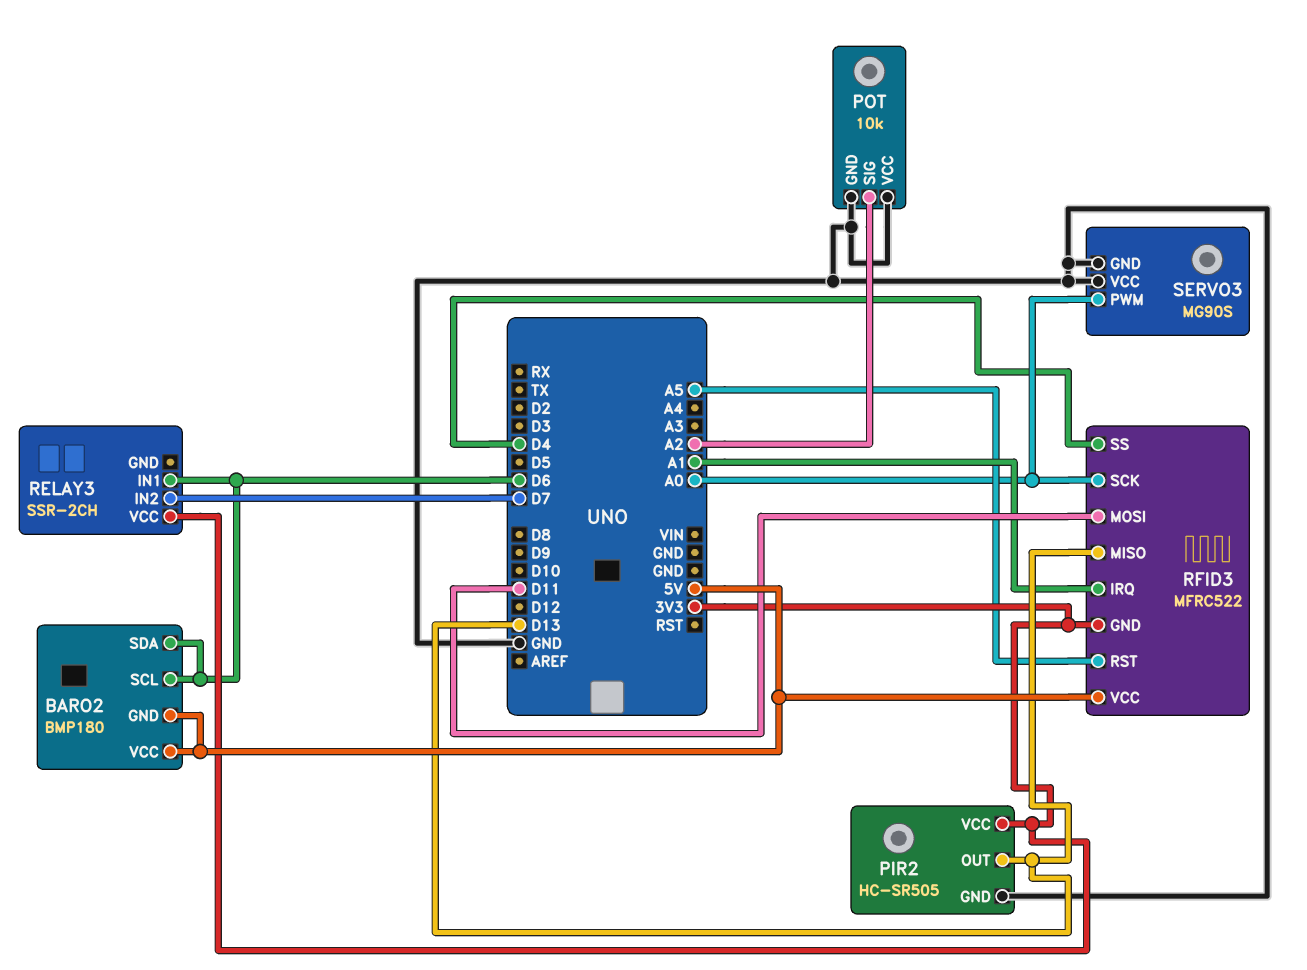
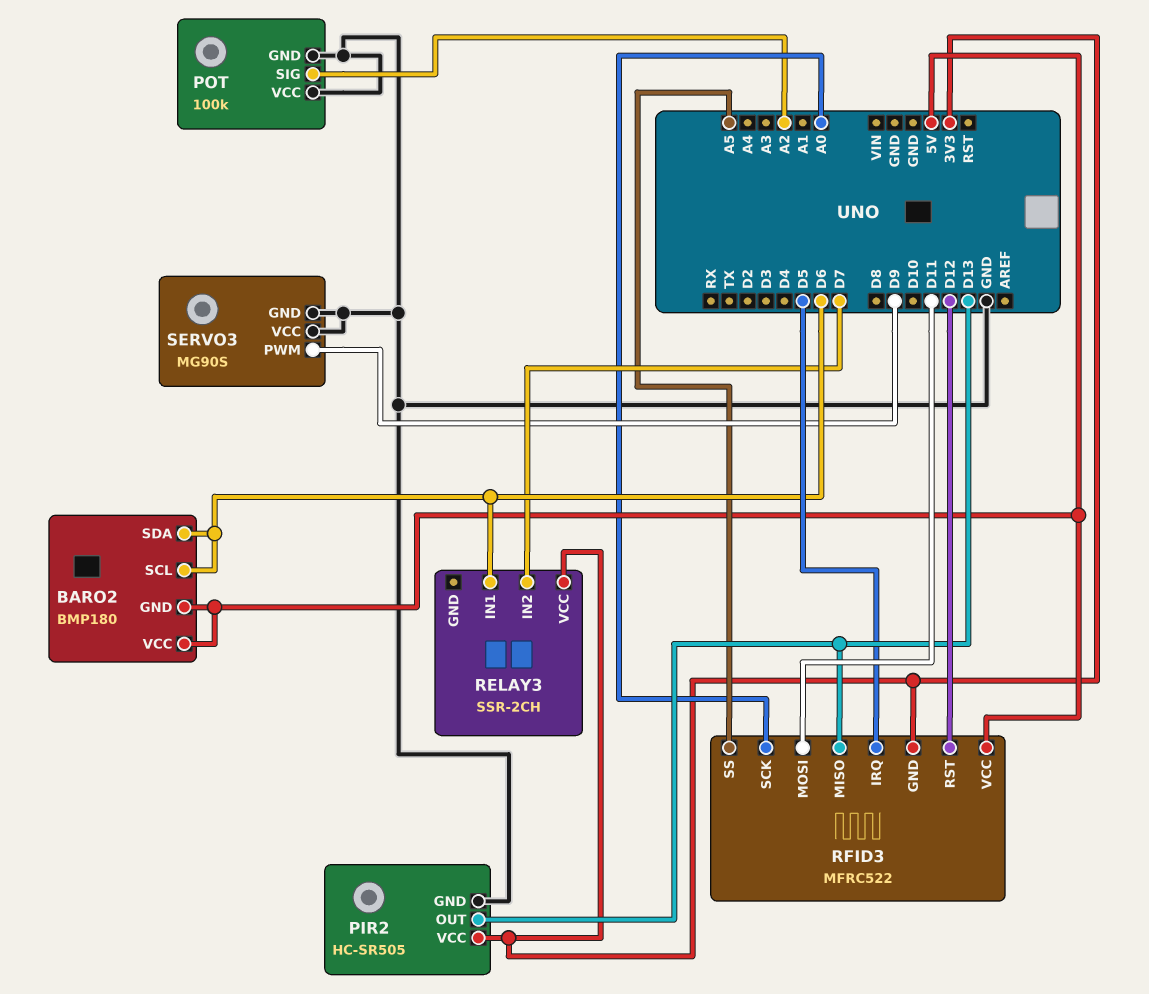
POT: 10k -> 100k
RFID3 pin IRQ: A1 -> D5
RFID3 pin RST: A5 -> D12
RFID3 pin SS: D4 -> A5
SERVO3 pin PWM: A0 -> D9

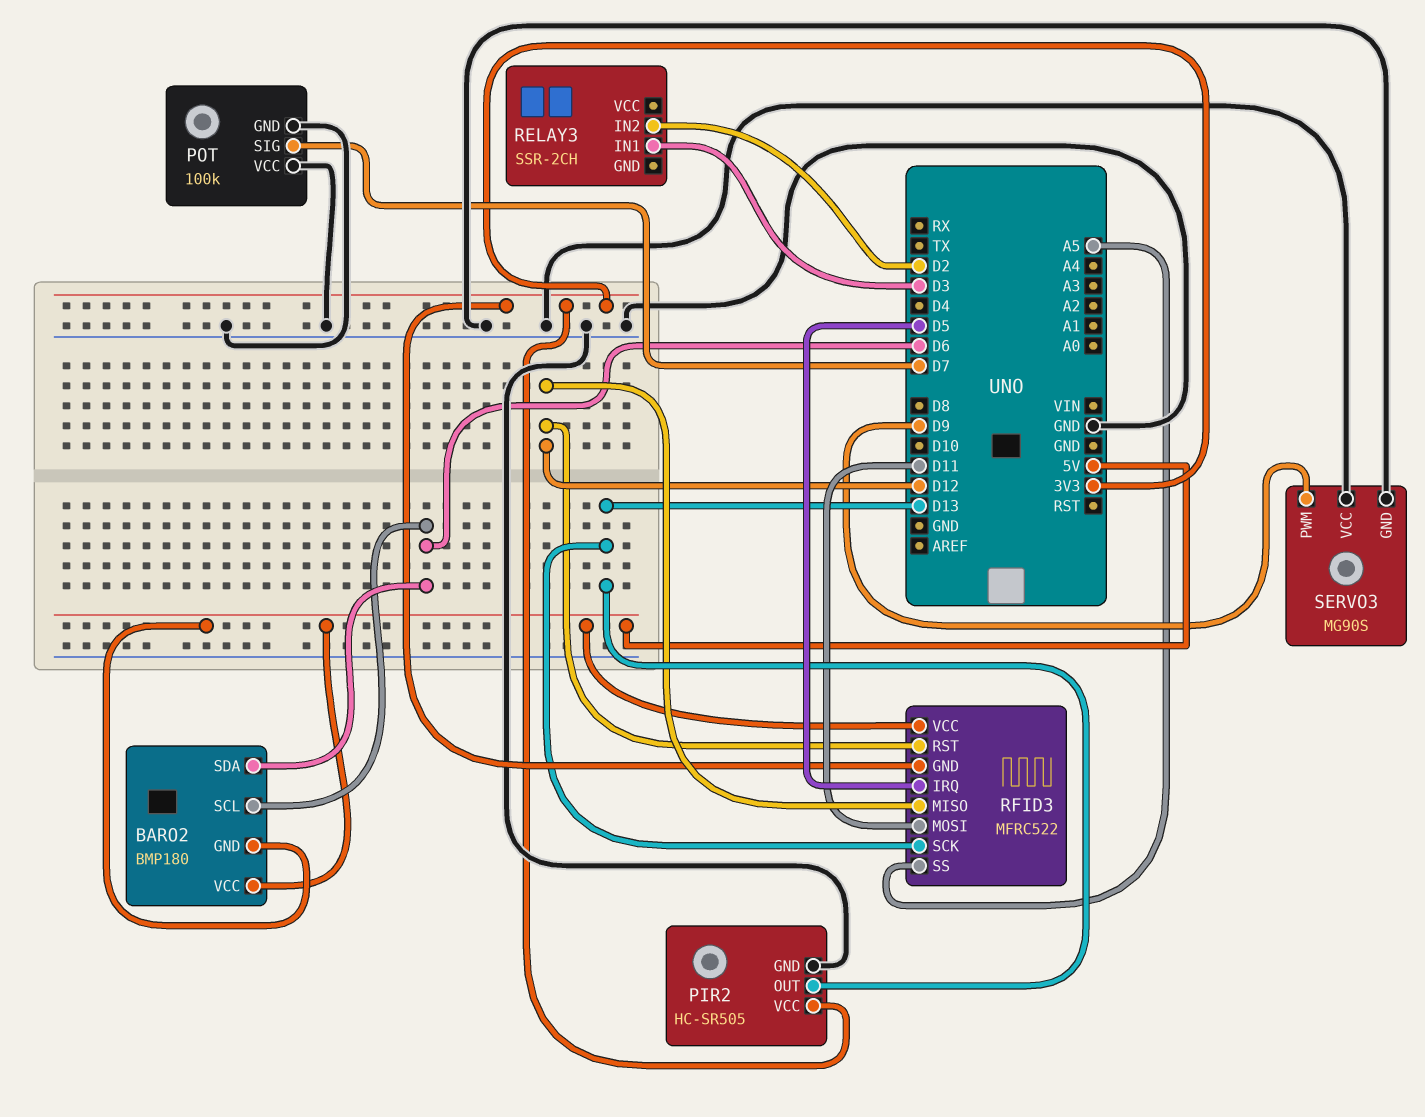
POT pin SIG: A2 -> D7
RELAY3 pin IN1: D6 -> D3
RELAY3 pin IN2: D7 -> D2
RELAY3 pin VCC: 3V3 -> none
RFID3 pin MISO: D13 -> D12
RFID3 pin SCK: A0 -> D13

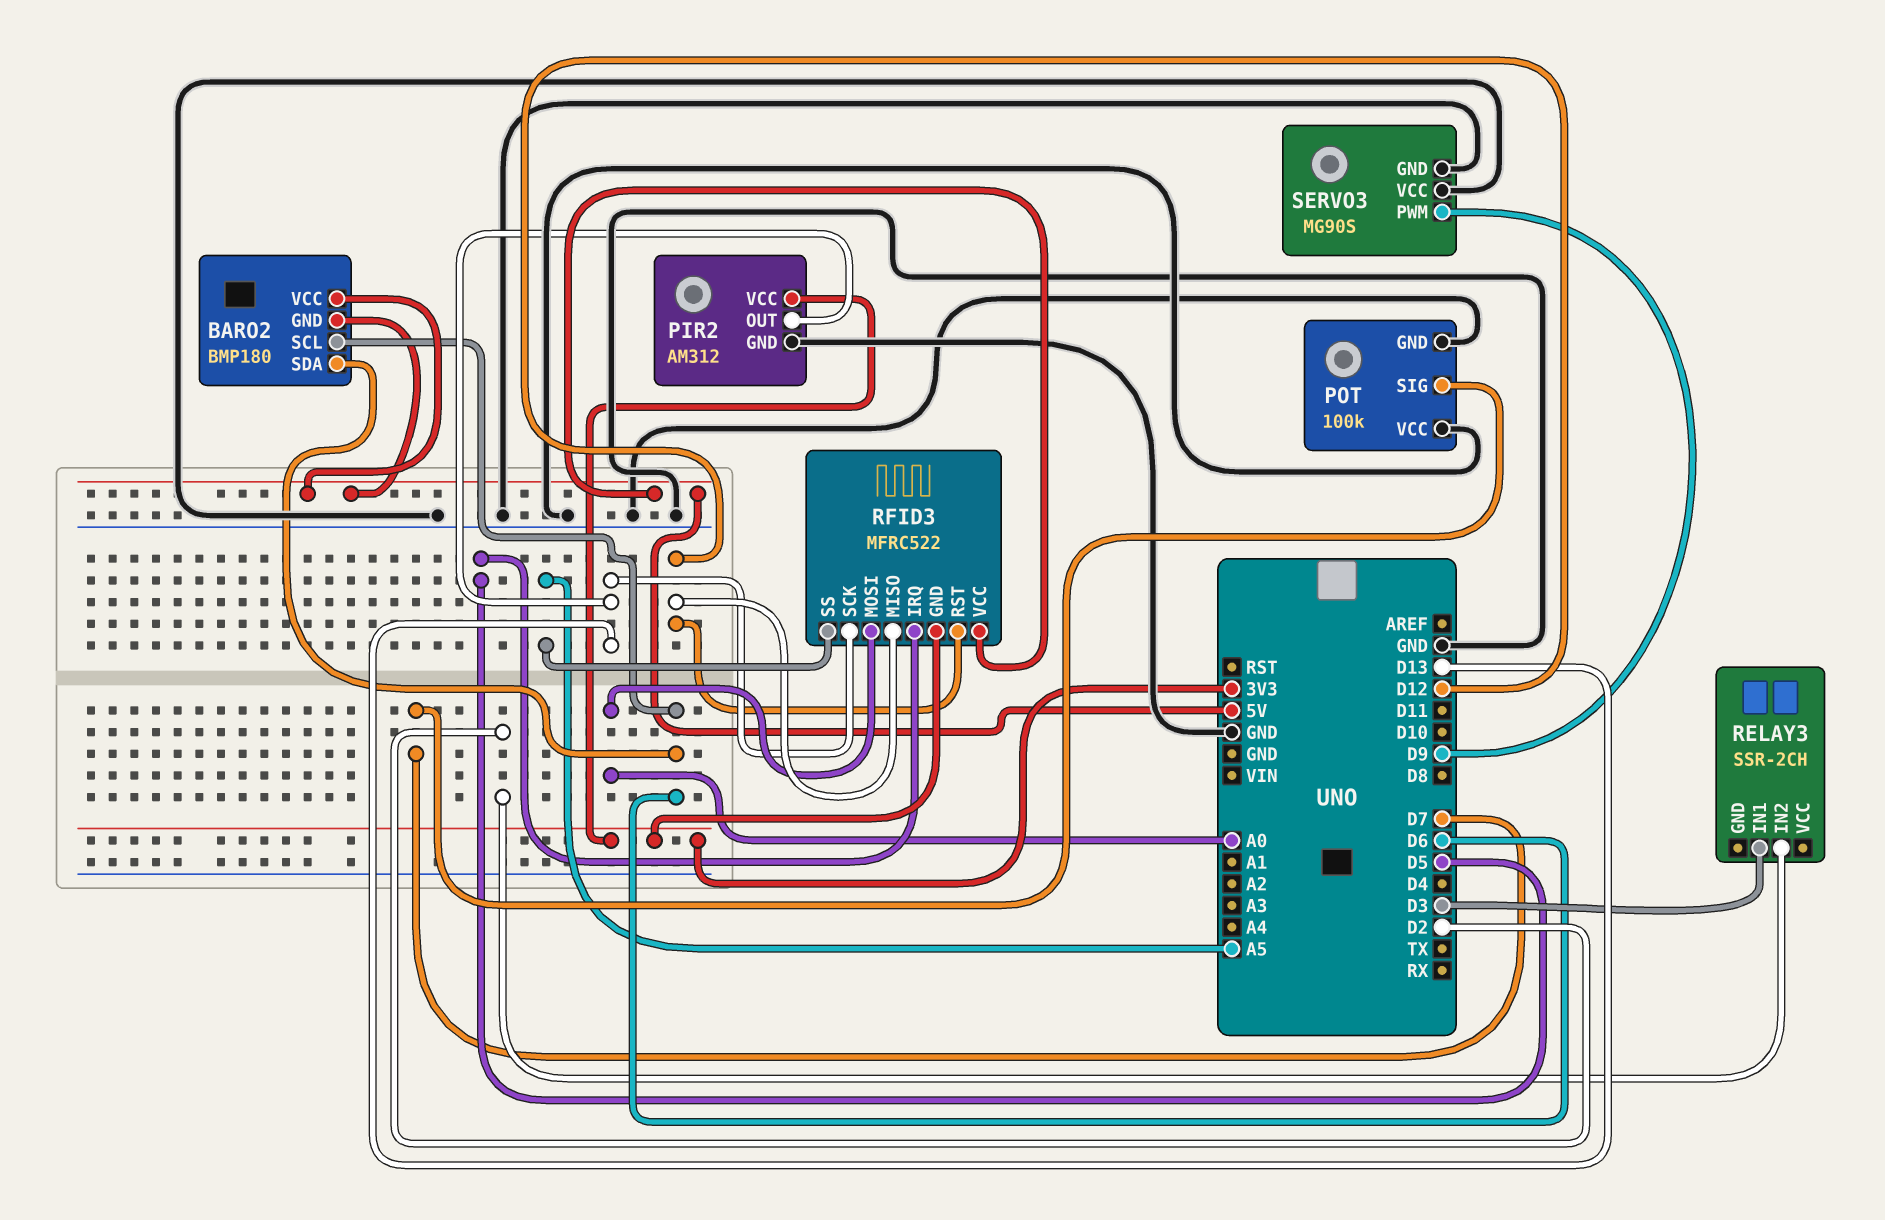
PIR2: HC-SR505 -> AM312
RFID3 pin MOSI: D11 -> A0

